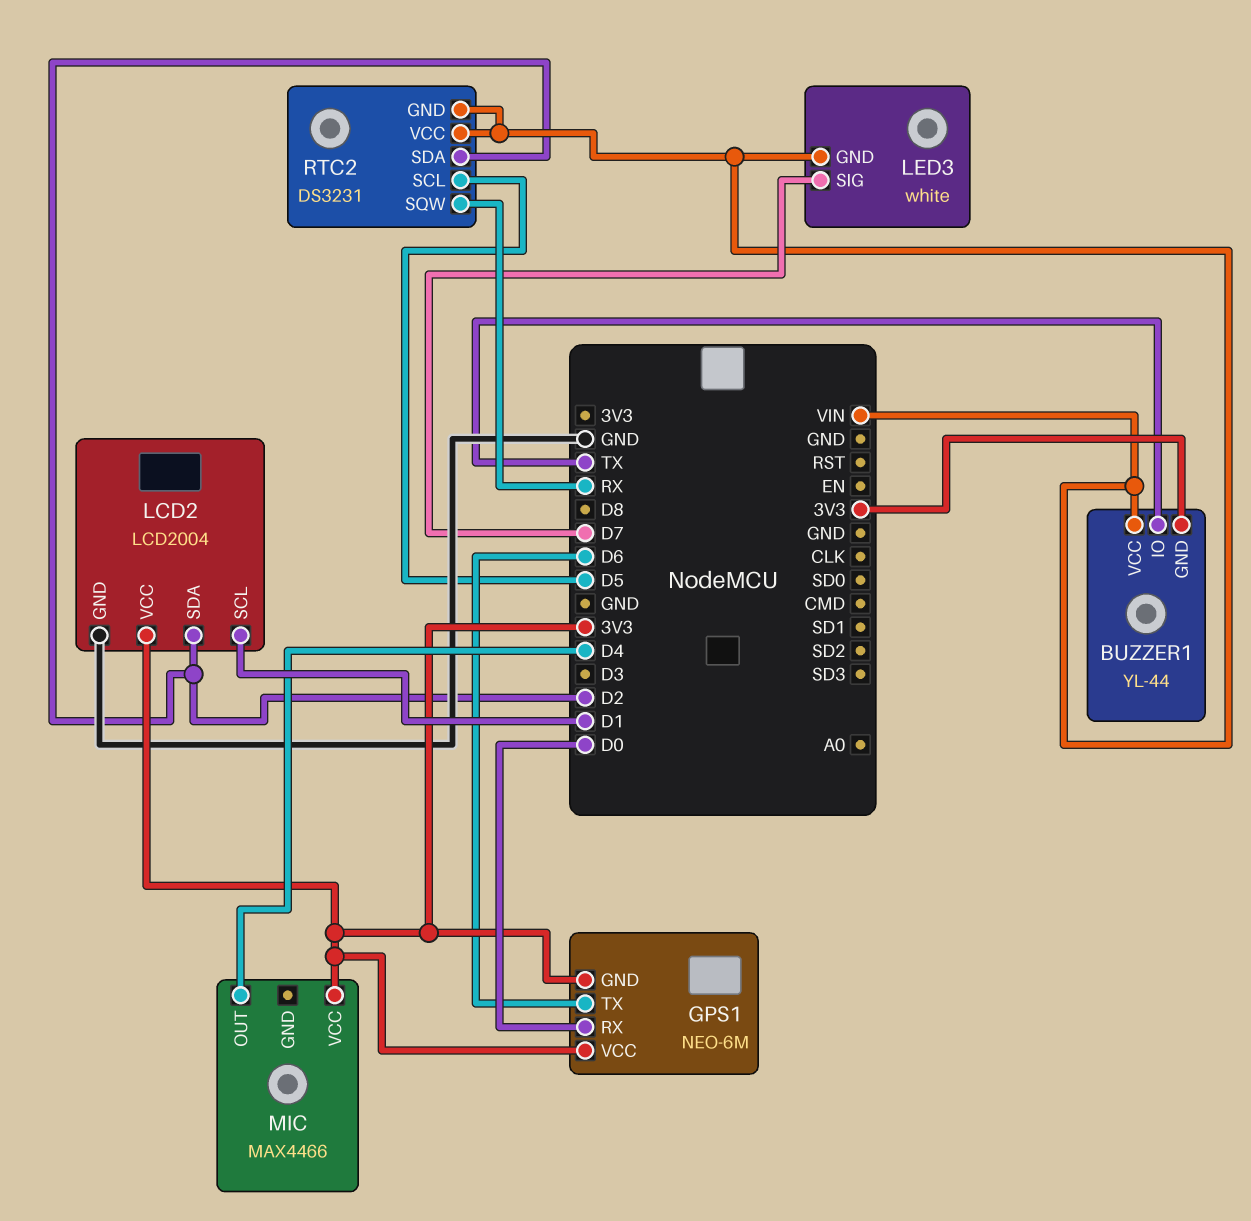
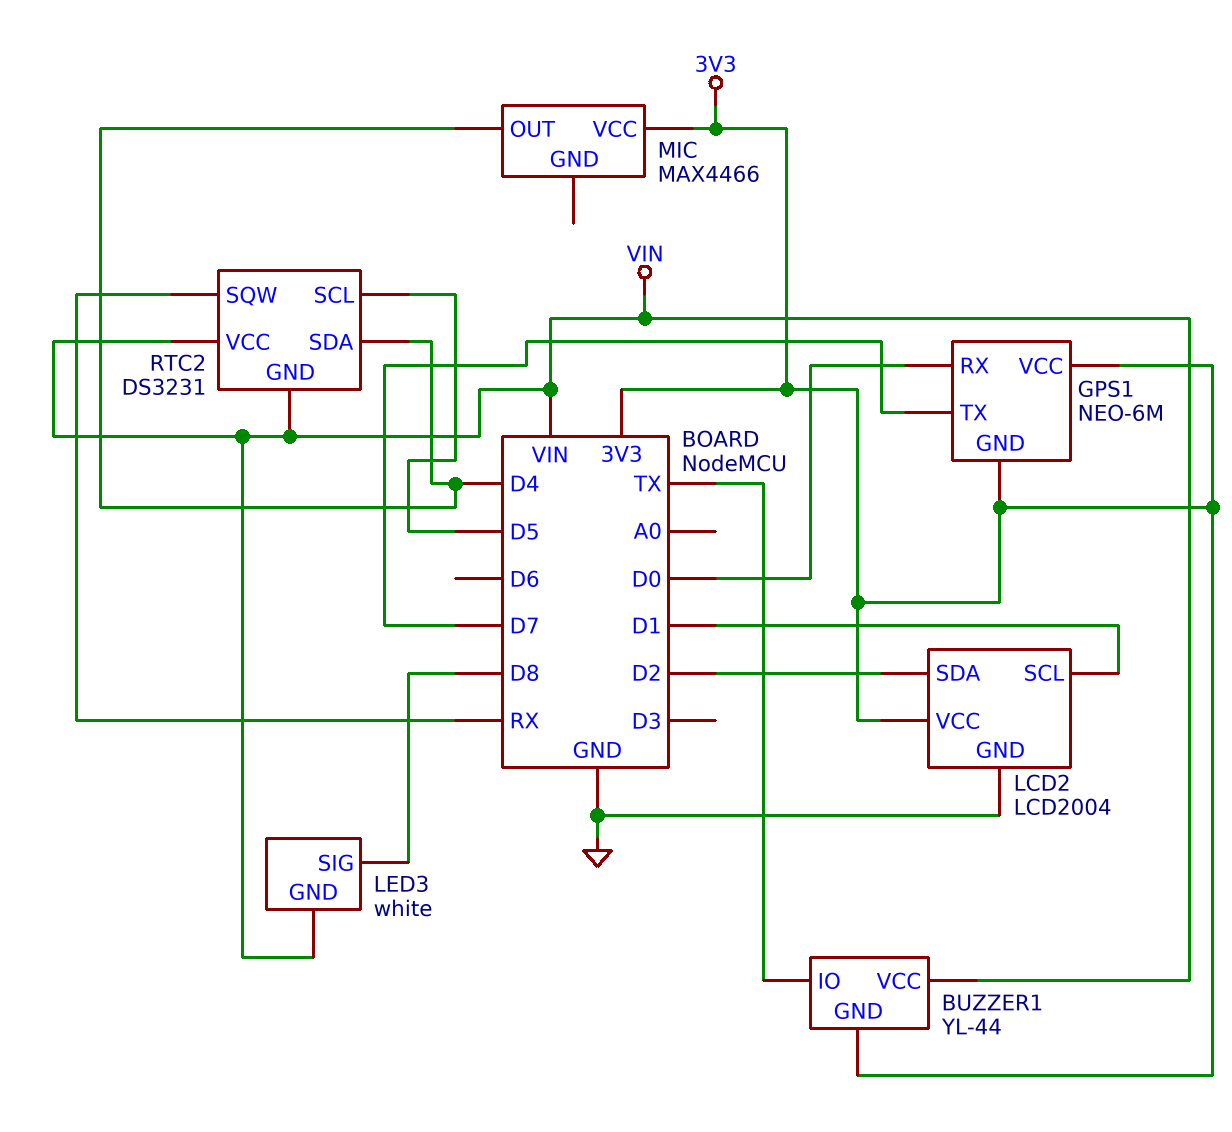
GPS1 pin TX: D6 -> D7
LED3 pin SIG: D7 -> D8
RTC2 pin SDA: D2 -> D4

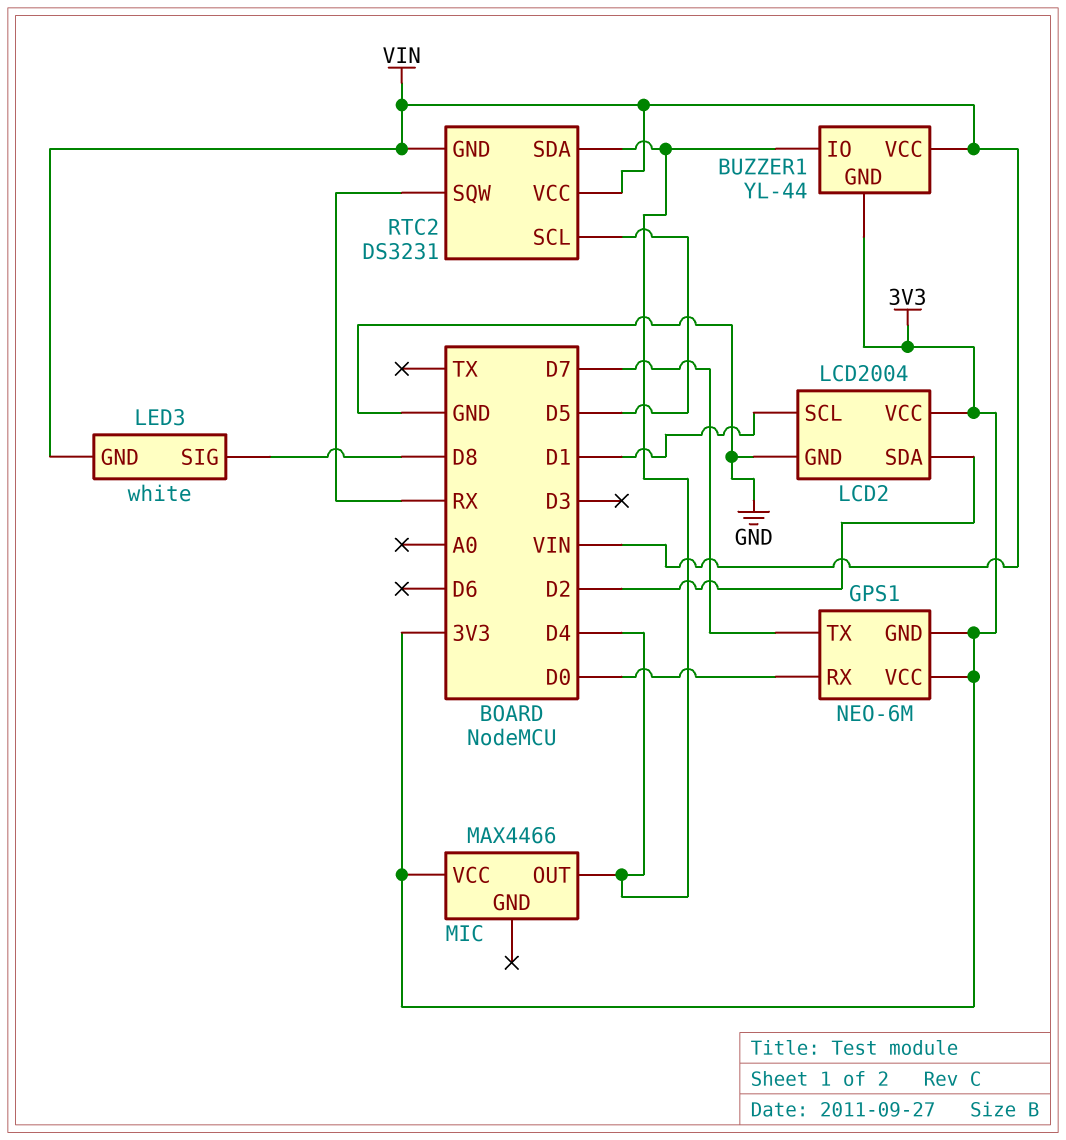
BUZZER1 pin IO: TX -> D4

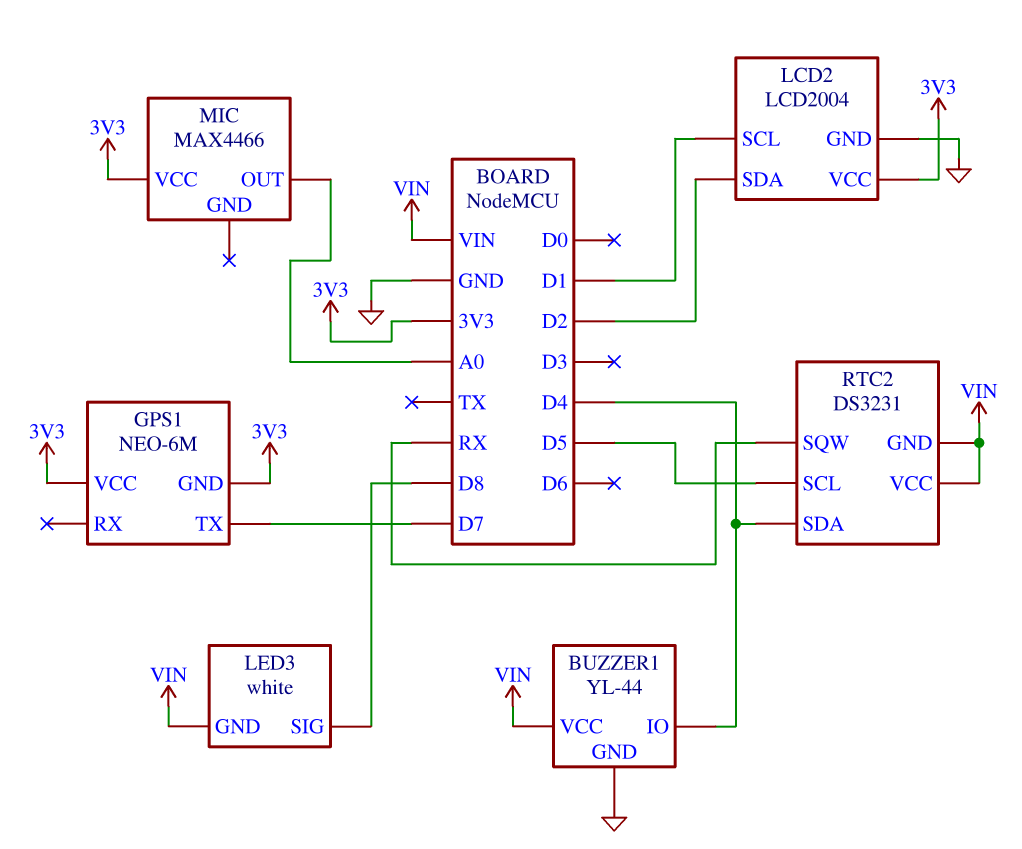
BUZZER1 pin GND: 3V3 -> GND
GPS1 pin RX: D0 -> none
MIC pin OUT: D4 -> A0

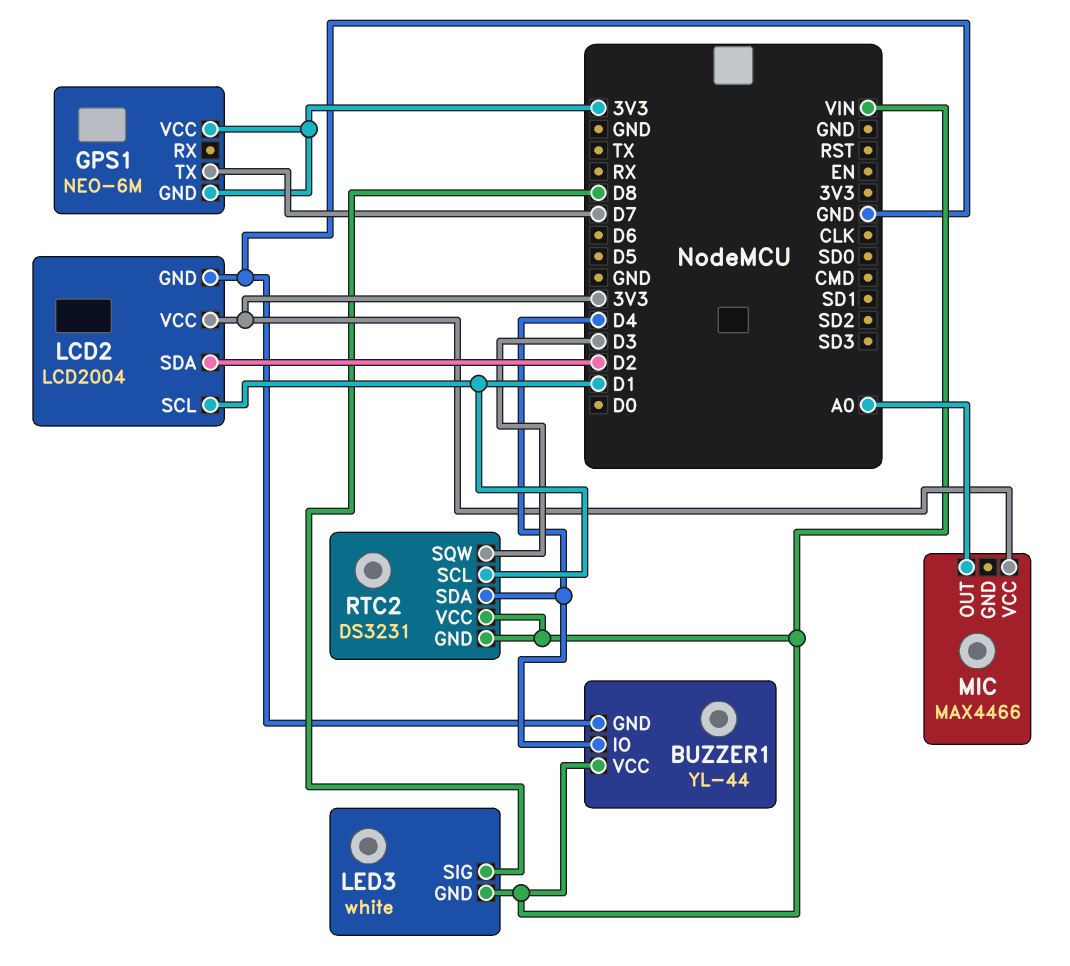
RTC2 pin SCL: D5 -> D1
RTC2 pin SQW: RX -> D3

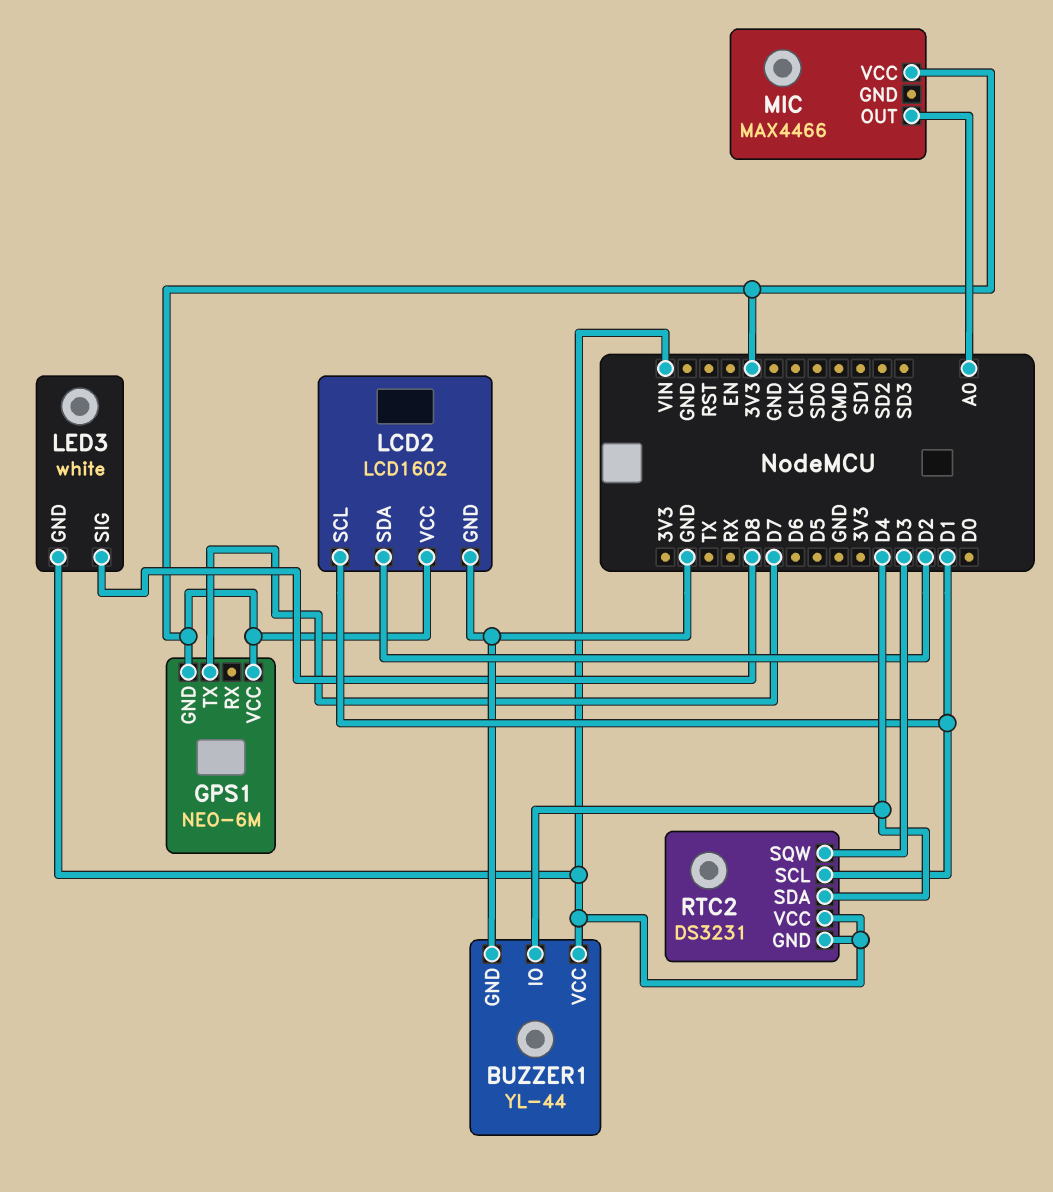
LCD2: LCD2004 -> LCD1602

